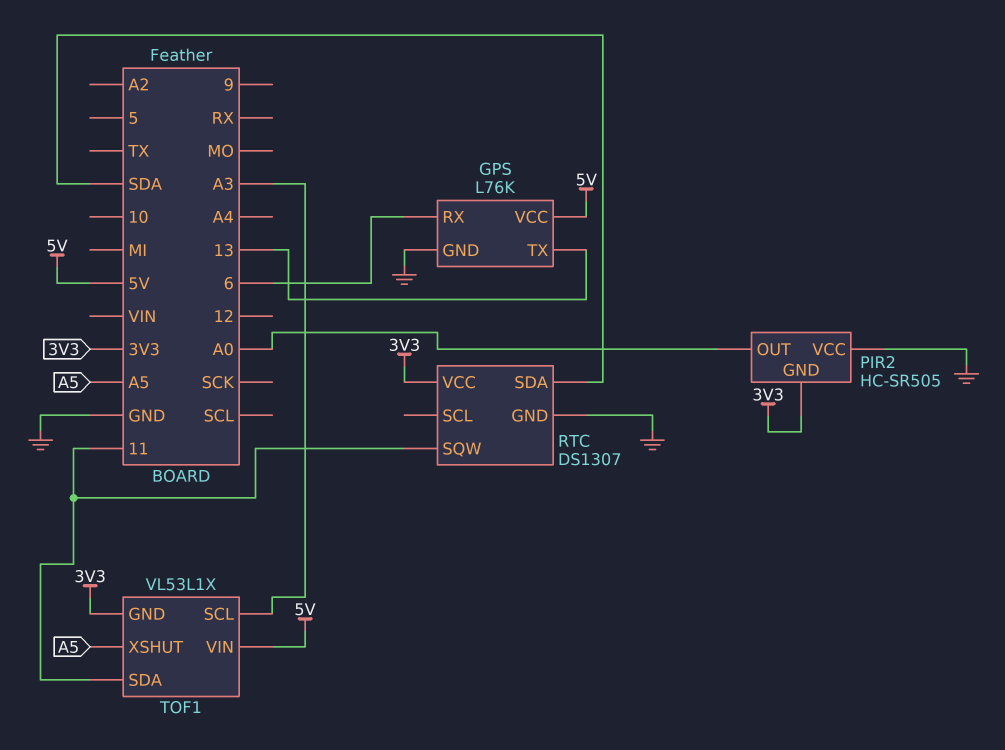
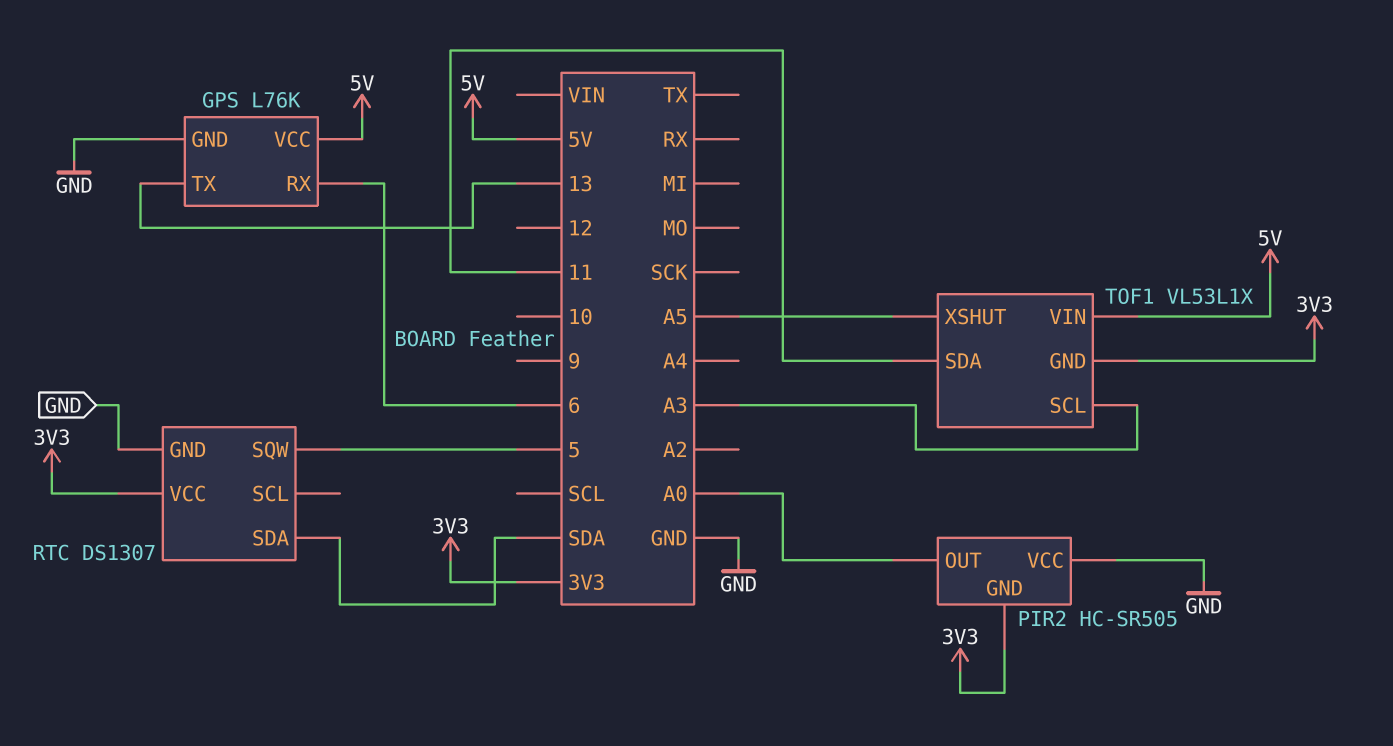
RTC pin SQW: 11 -> 5

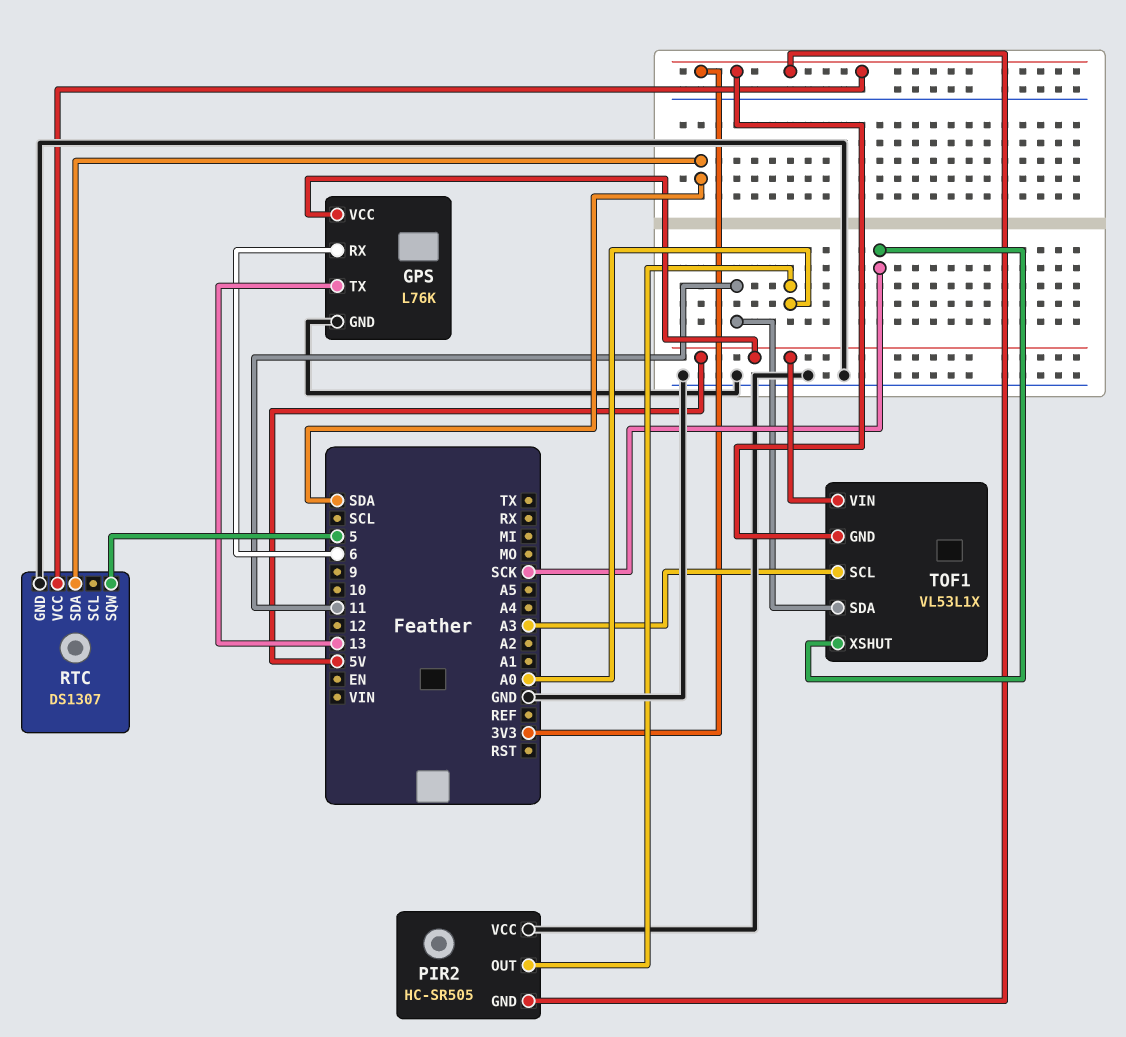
TOF1 pin XSHUT: A5 -> SCK

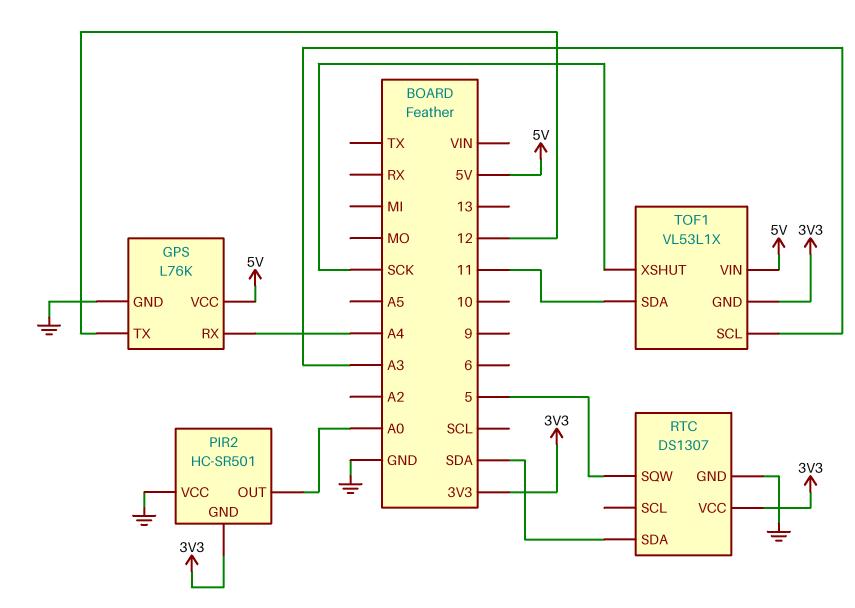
GPS pin RX: 6 -> A4
GPS pin TX: 13 -> 12
PIR2: HC-SR505 -> HC-SR501

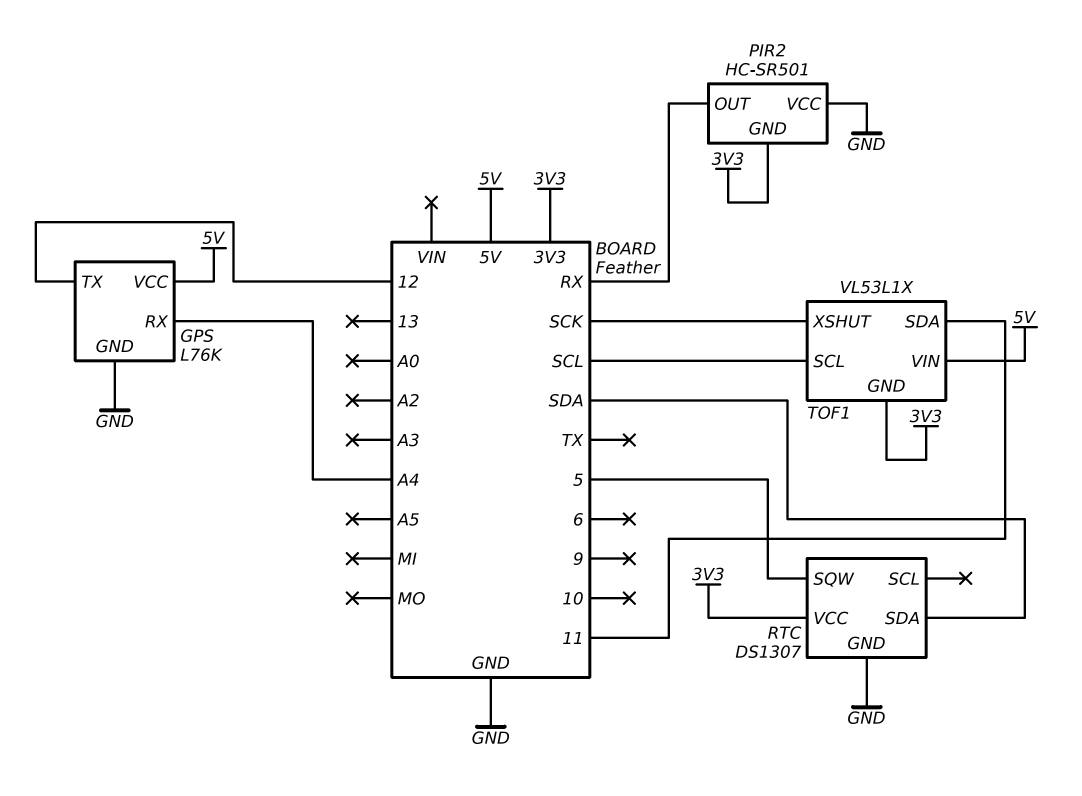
PIR2 pin OUT: A0 -> RX
TOF1 pin SCL: A3 -> SCL

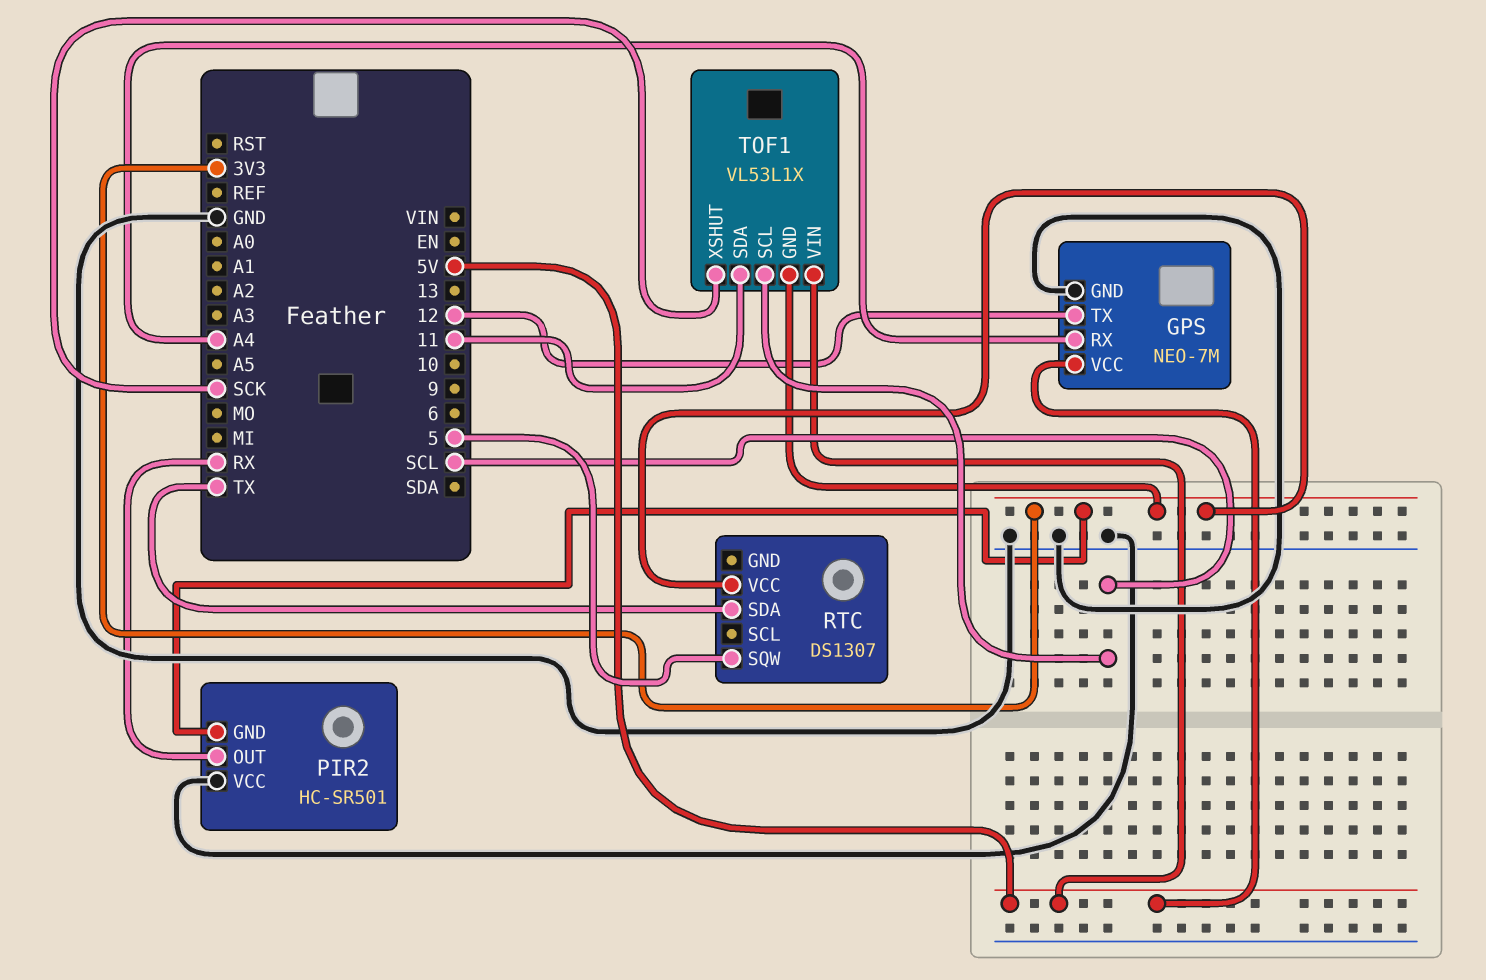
GPS: L76K -> NEO-7M
RTC pin GND: GND -> none
RTC pin SDA: SDA -> TX

